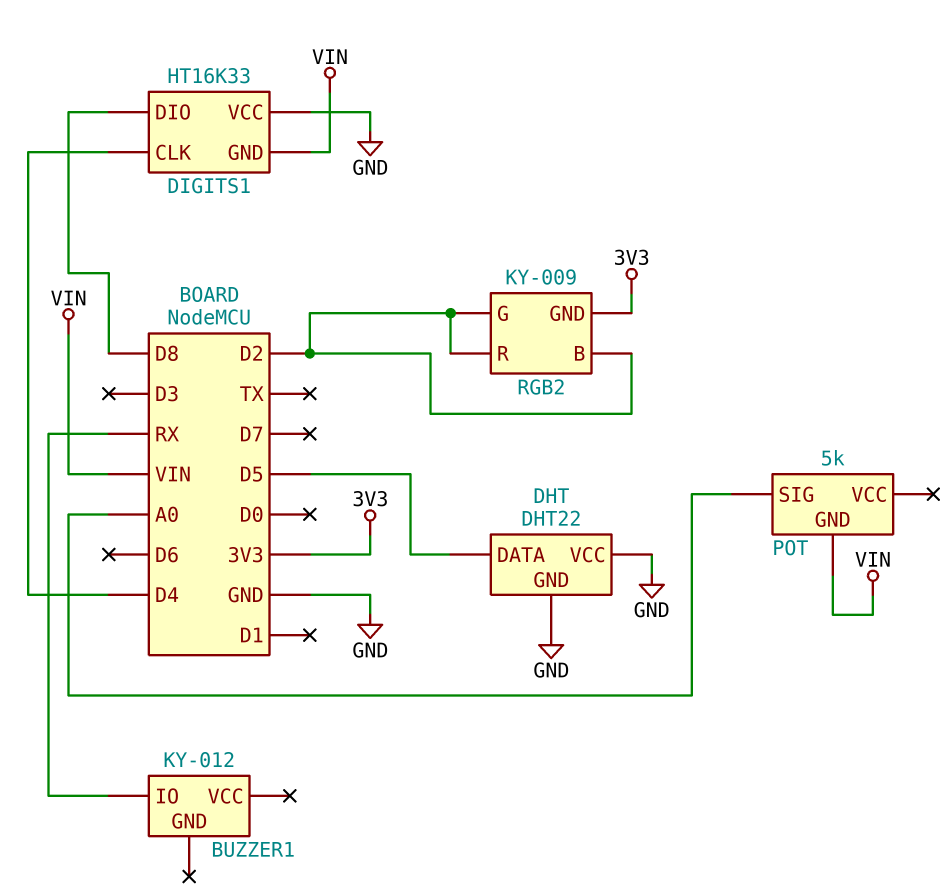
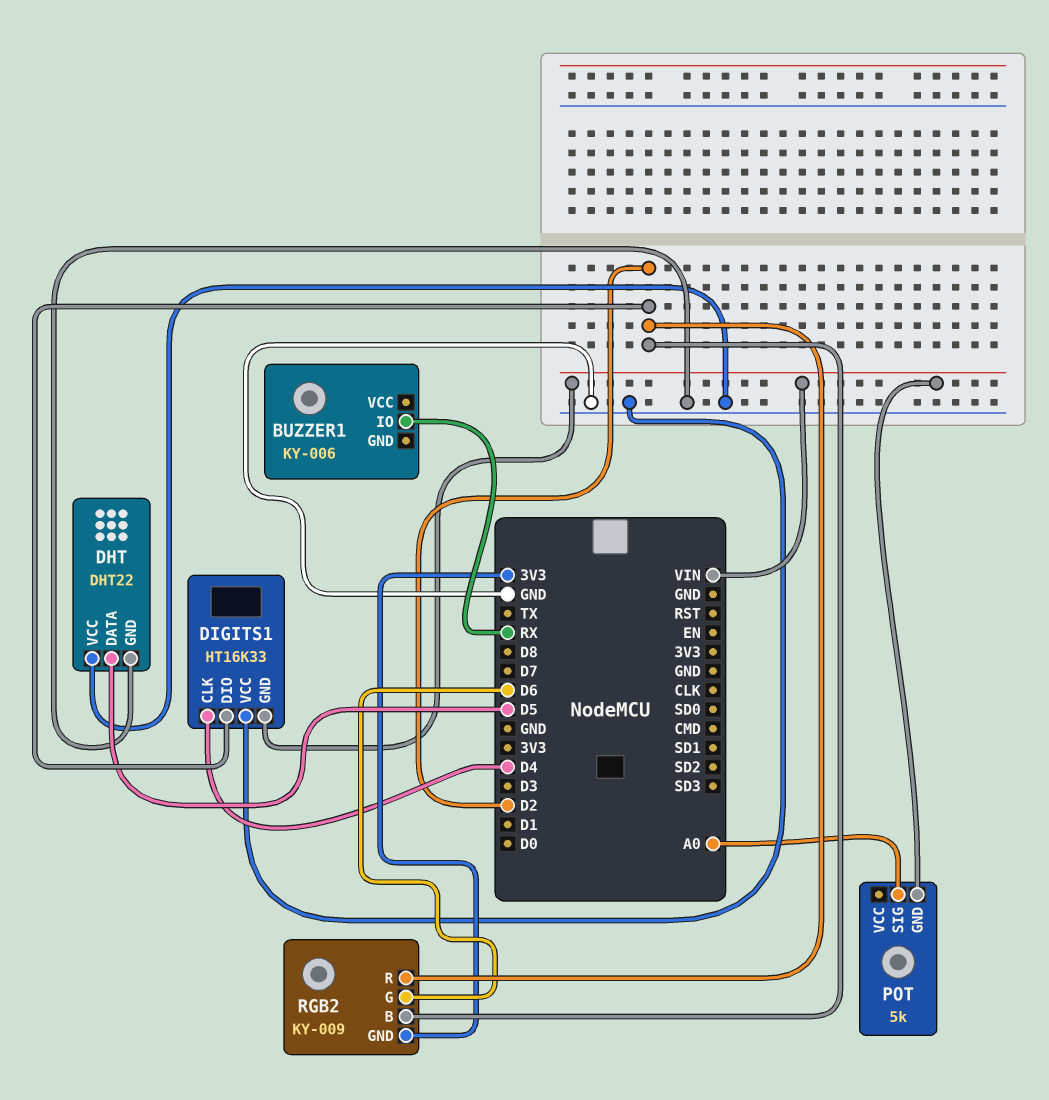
BUZZER1: KY-012 -> KY-006
DIGITS1 pin DIO: D8 -> D2
RGB2 pin G: D2 -> D6

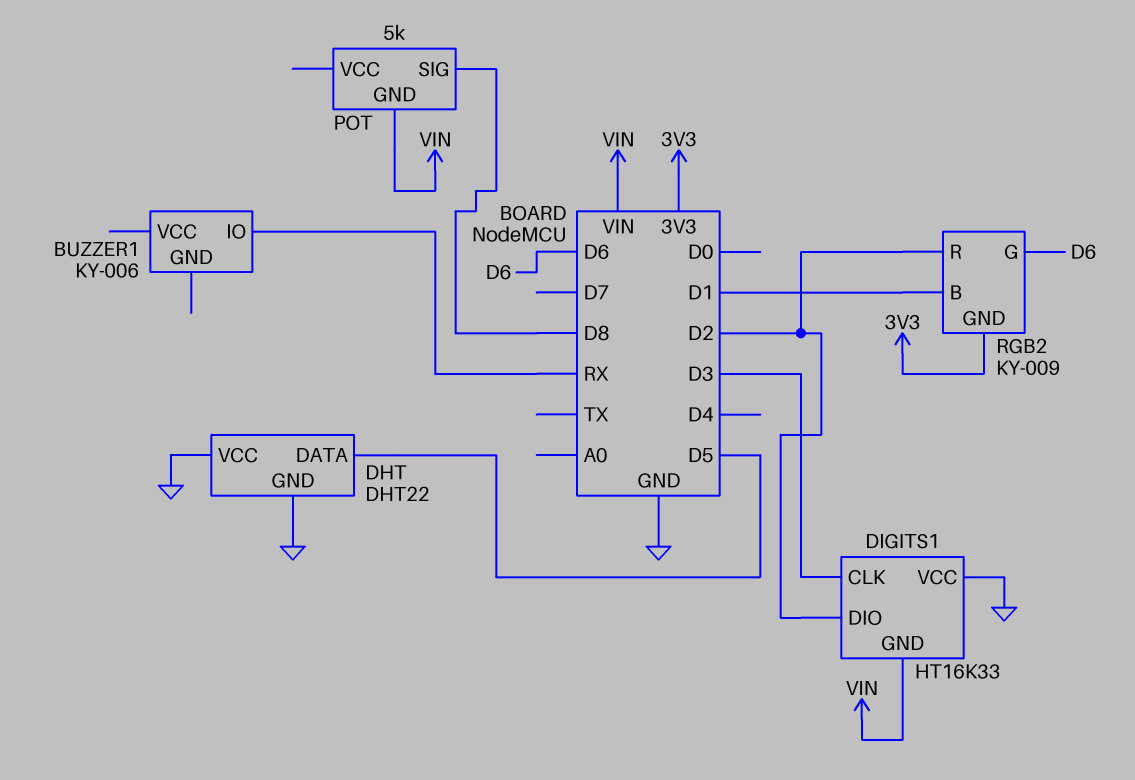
DIGITS1 pin CLK: D4 -> D3
POT pin SIG: A0 -> D8
RGB2 pin B: D2 -> D1

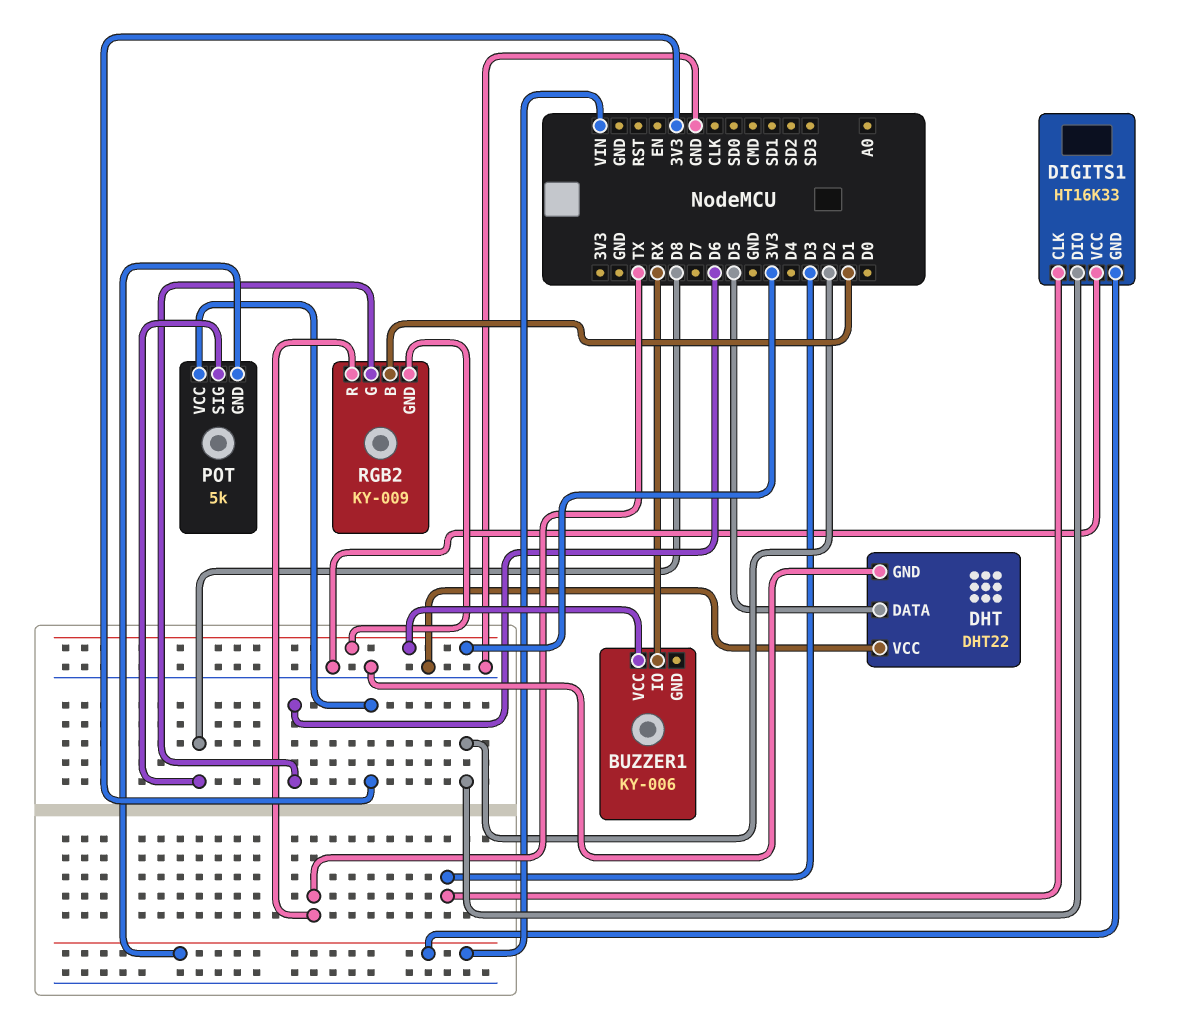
BUZZER1 pin VCC: none -> 3V3
POT pin VCC: none -> 3V3
RGB2 pin R: D2 -> TX

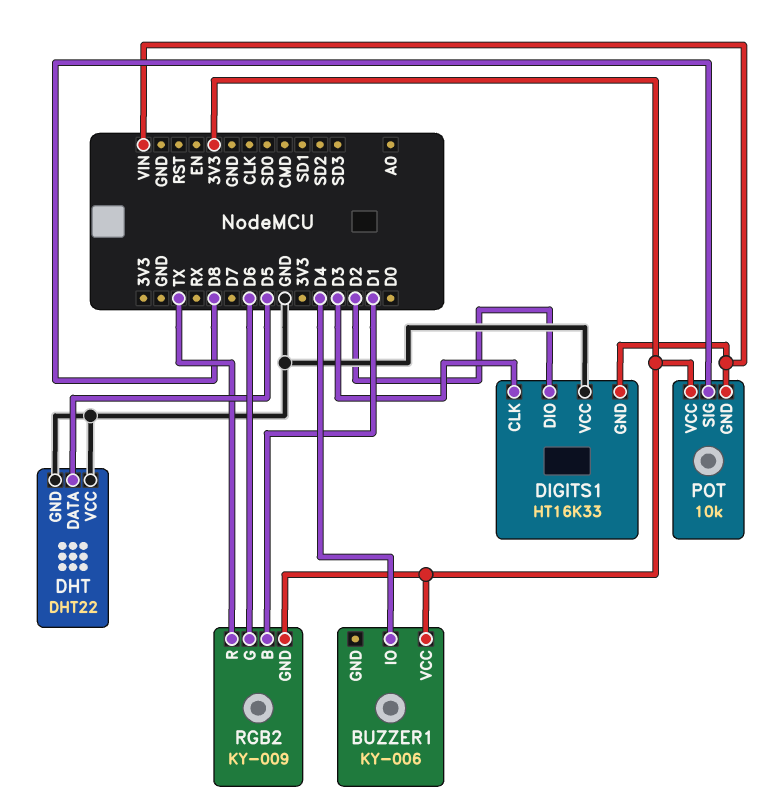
BUZZER1 pin IO: RX -> D4
POT: 5k -> 10k

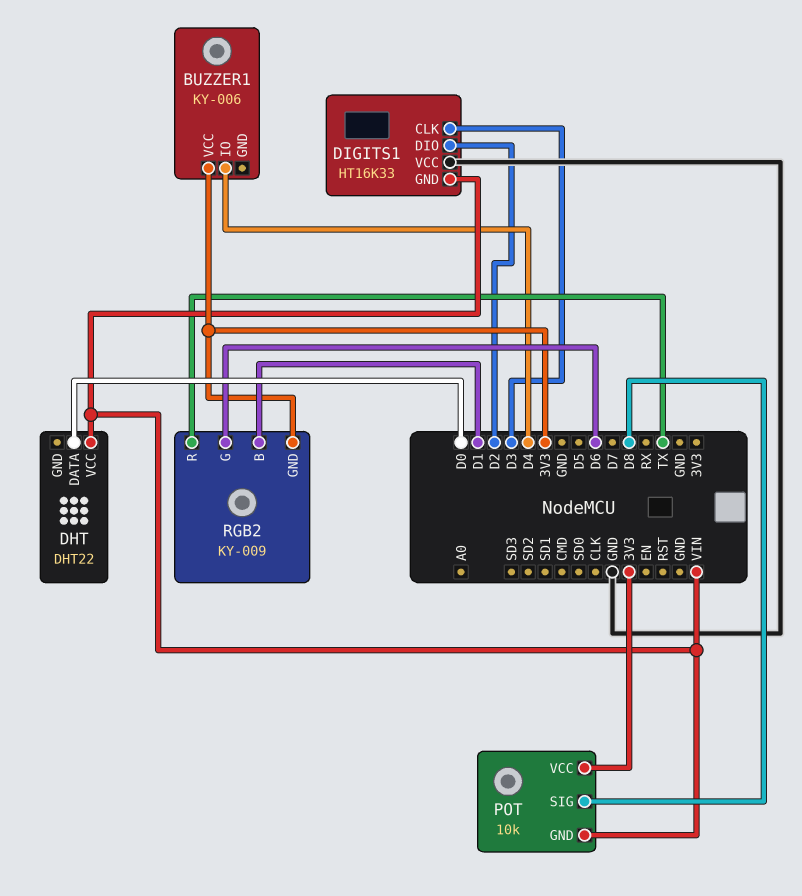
DHT pin DATA: D5 -> D0
DHT pin GND: GND -> none
DHT pin VCC: GND -> VIN

